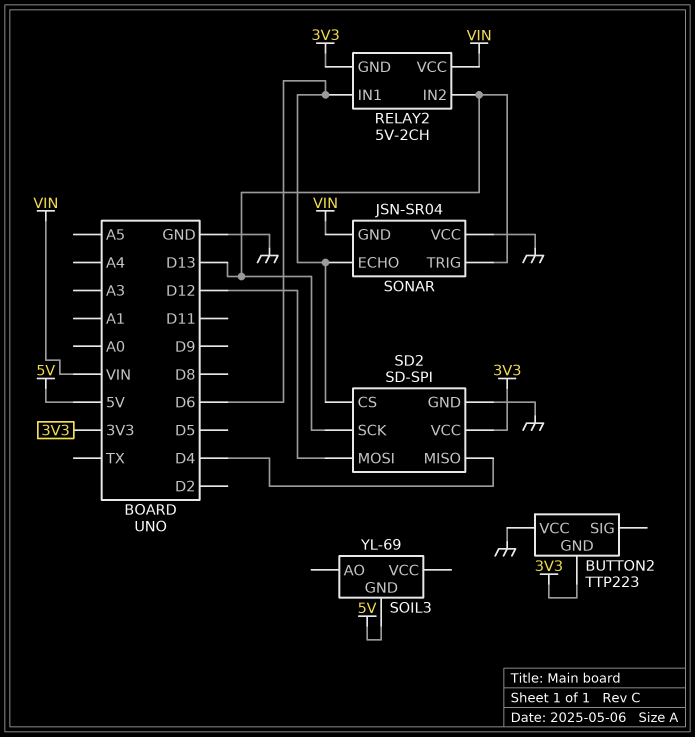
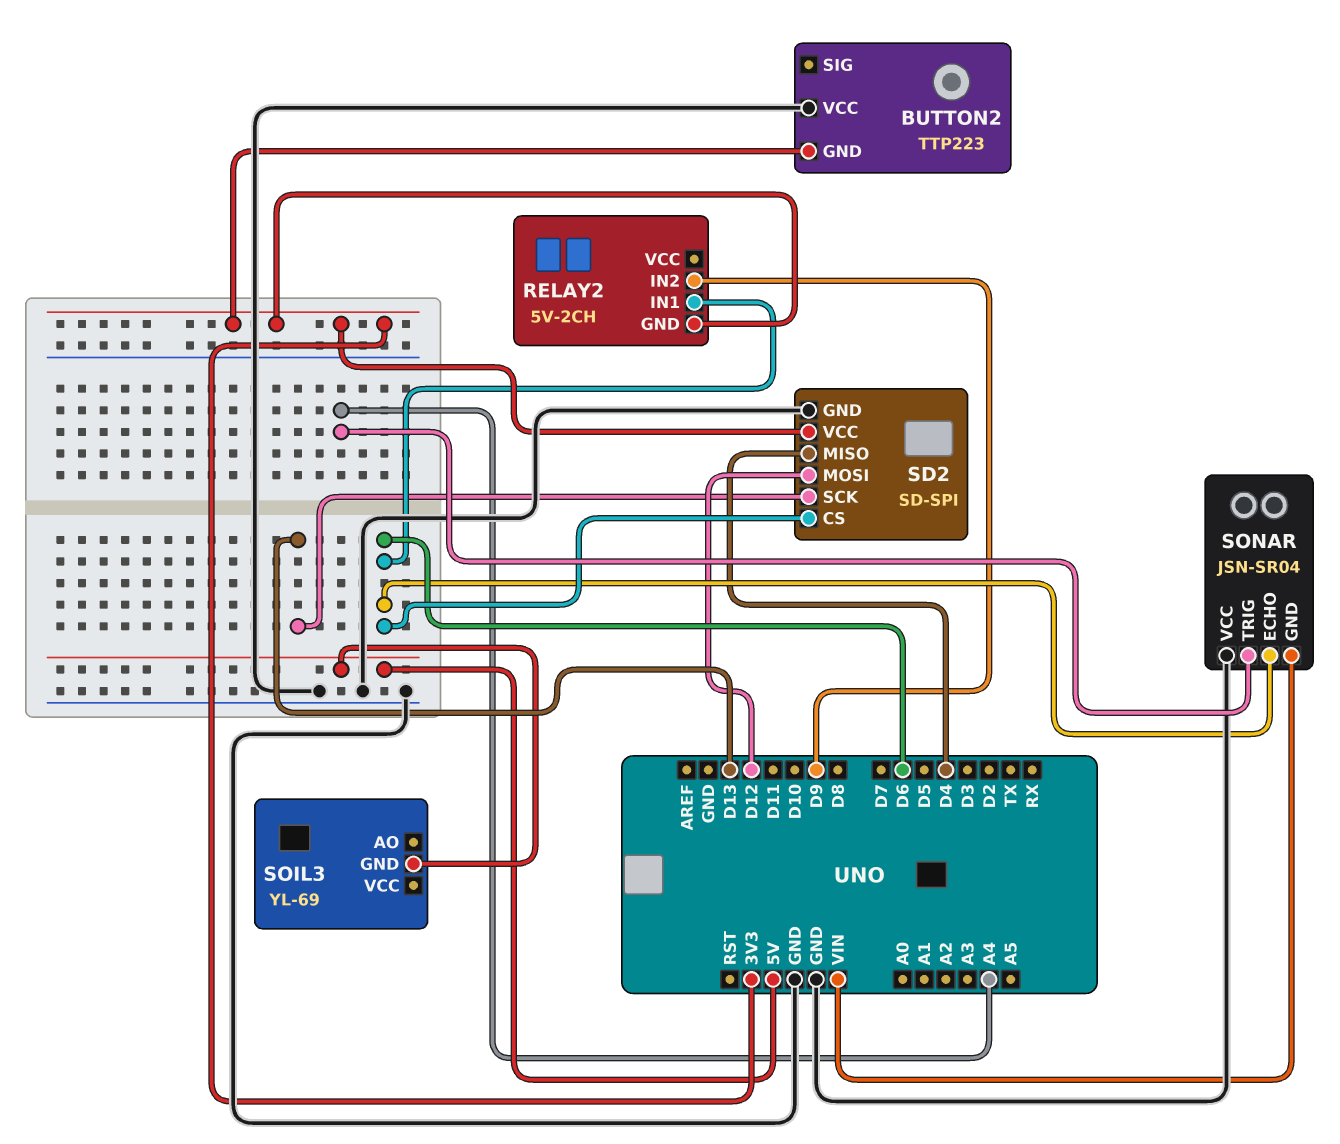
RELAY2 pin IN2: D13 -> D9
RELAY2 pin VCC: VIN -> none
SONAR pin TRIG: D13 -> A4

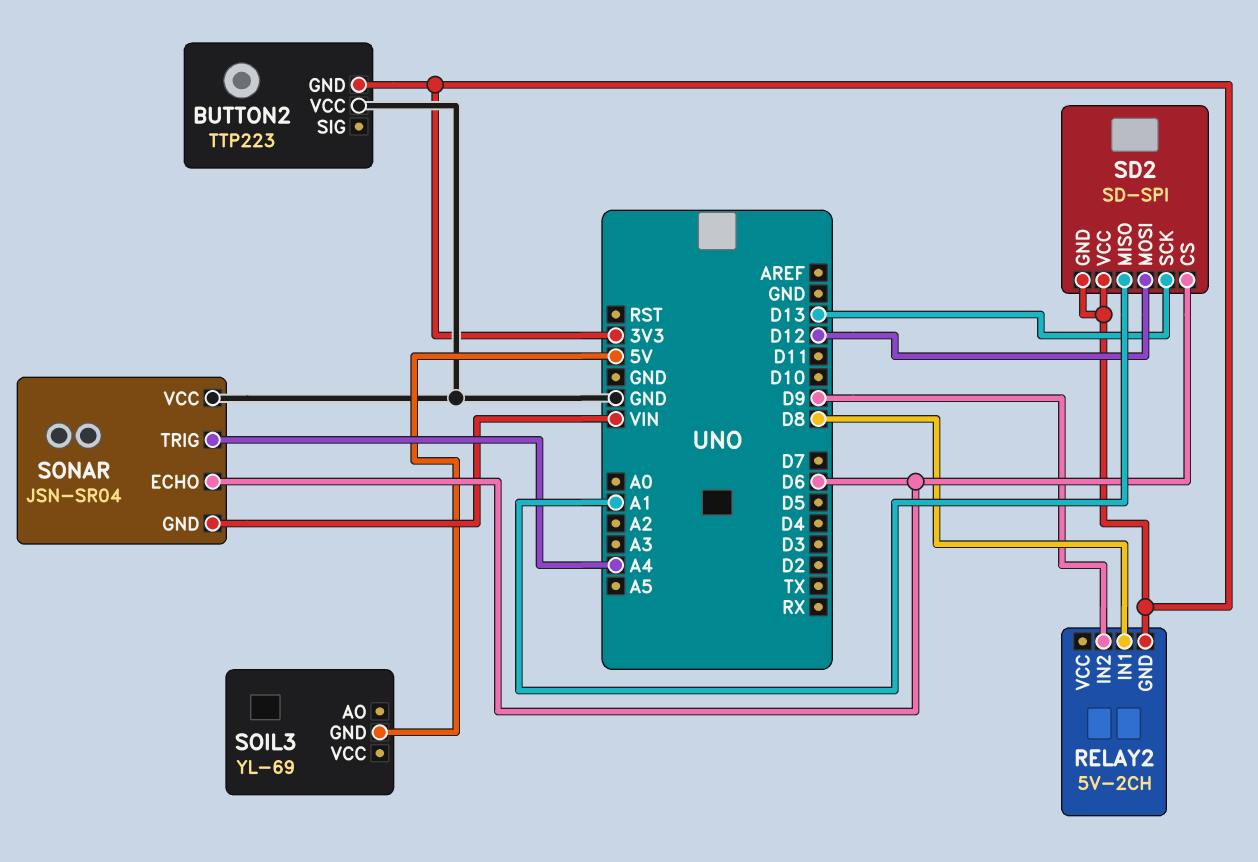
RELAY2 pin IN1: D6 -> D8
SD2 pin GND: GND -> 3V3
SD2 pin MISO: D4 -> A1

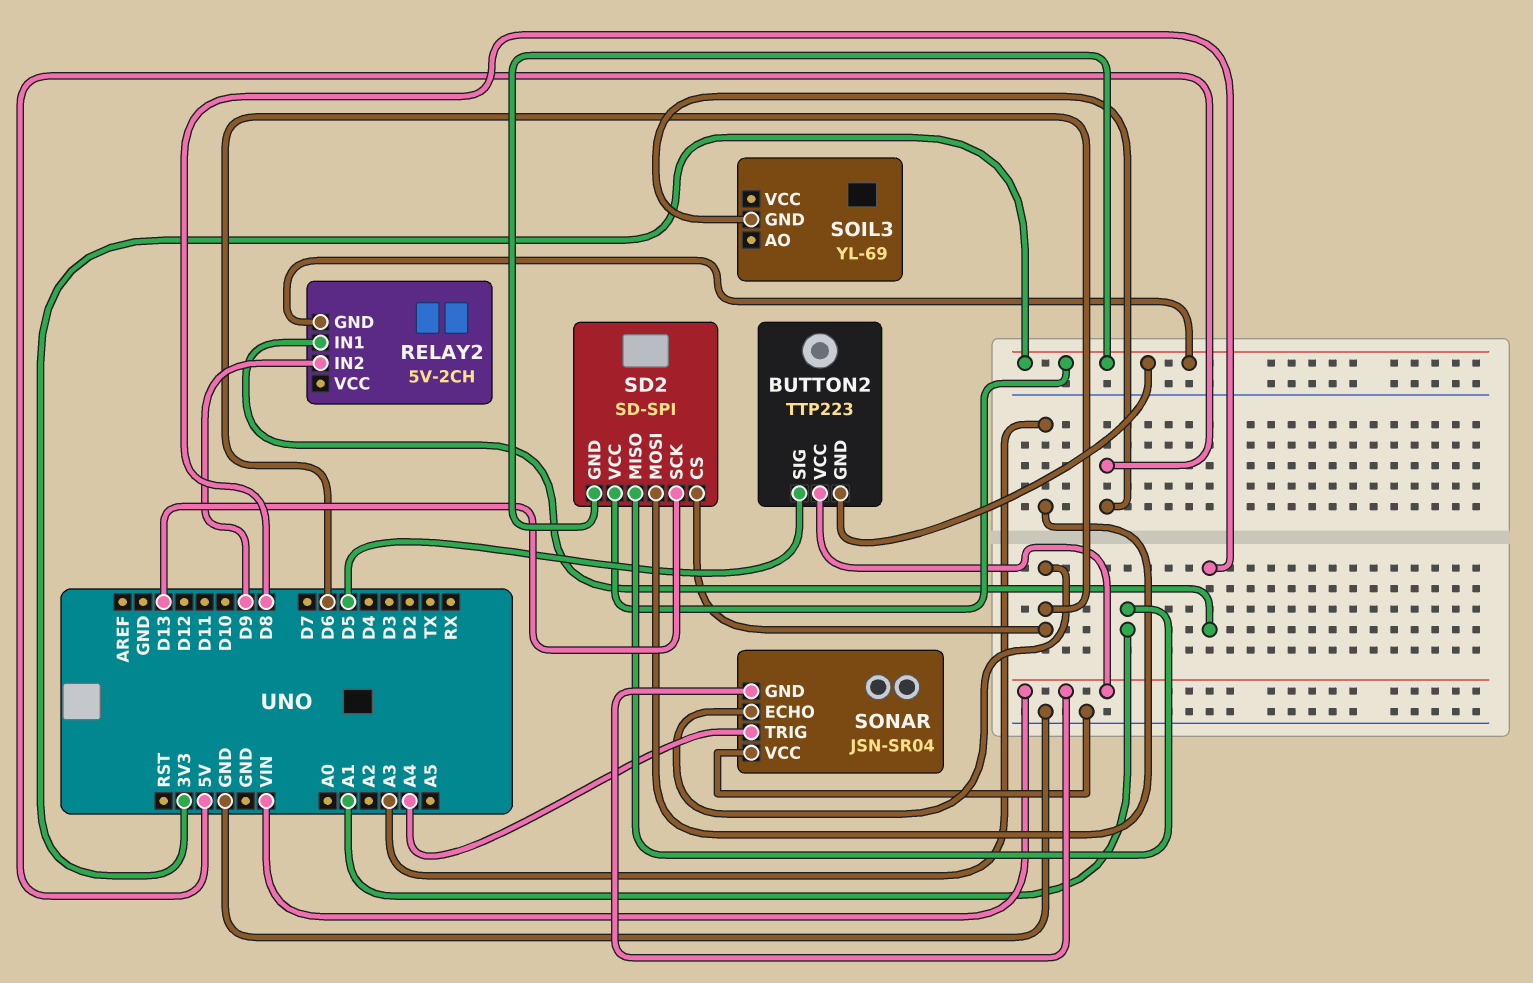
BUTTON2 pin SIG: none -> D5
BUTTON2 pin VCC: GND -> VIN
SD2 pin MOSI: D12 -> A3

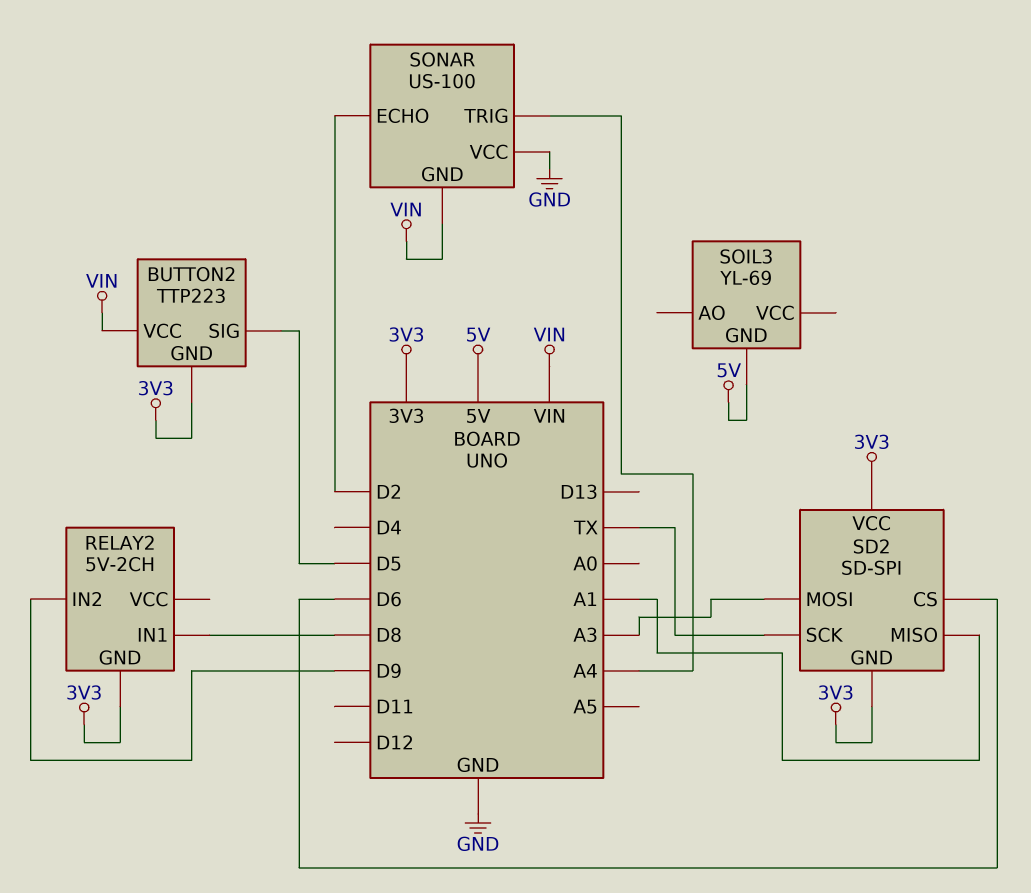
SD2 pin SCK: D13 -> TX
SONAR: JSN-SR04 -> US-100
SONAR pin ECHO: D6 -> D2

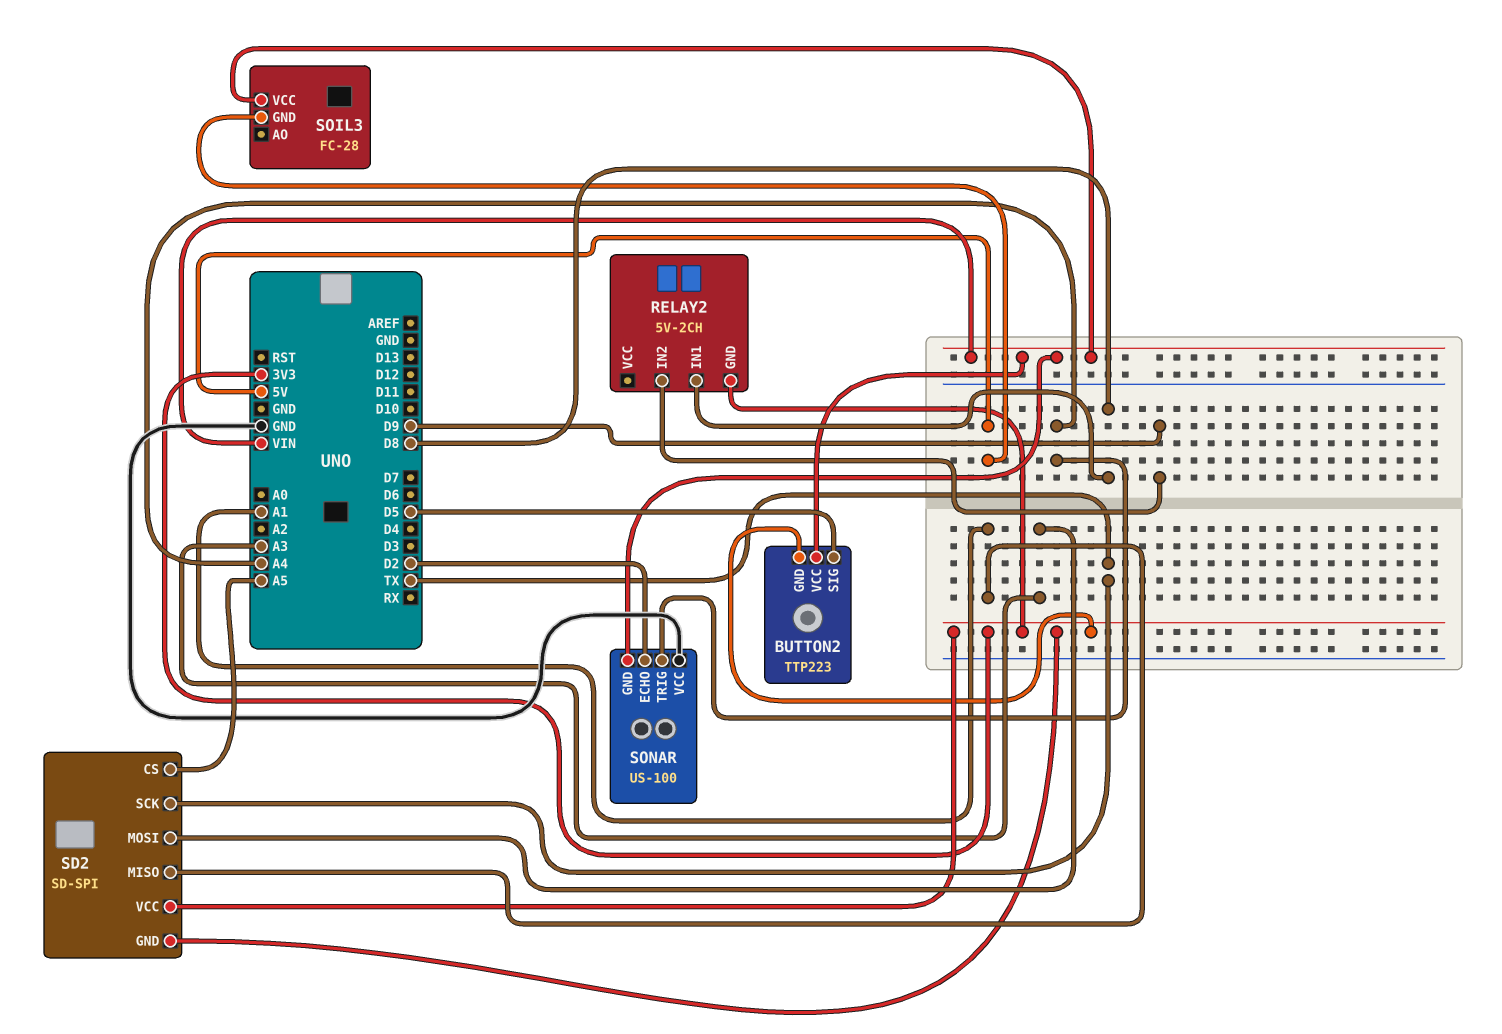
SD2 pin CS: D6 -> A5
SOIL3: YL-69 -> FC-28
SOIL3 pin VCC: none -> VIN

